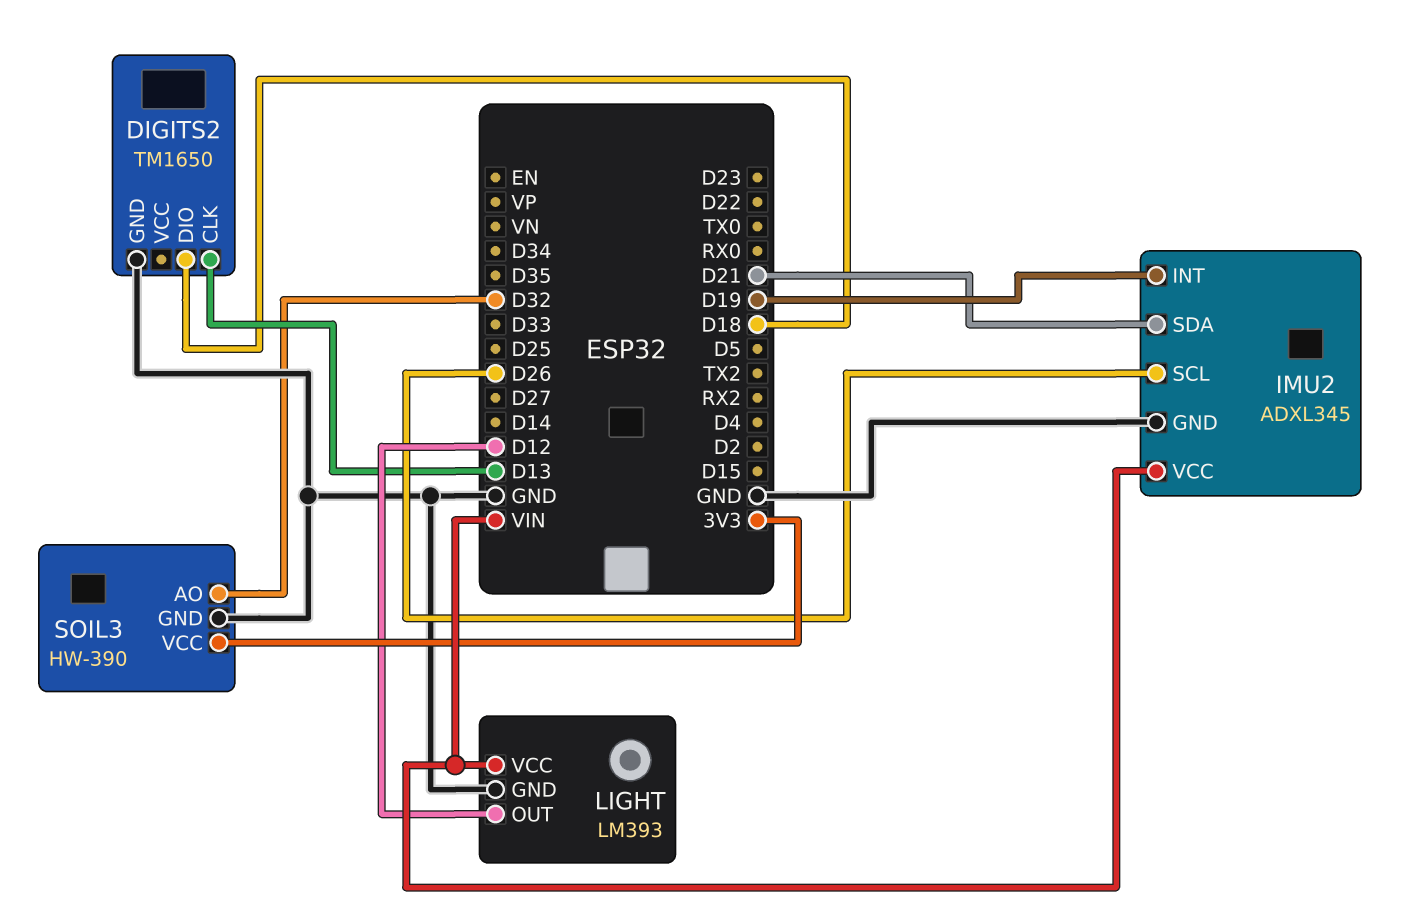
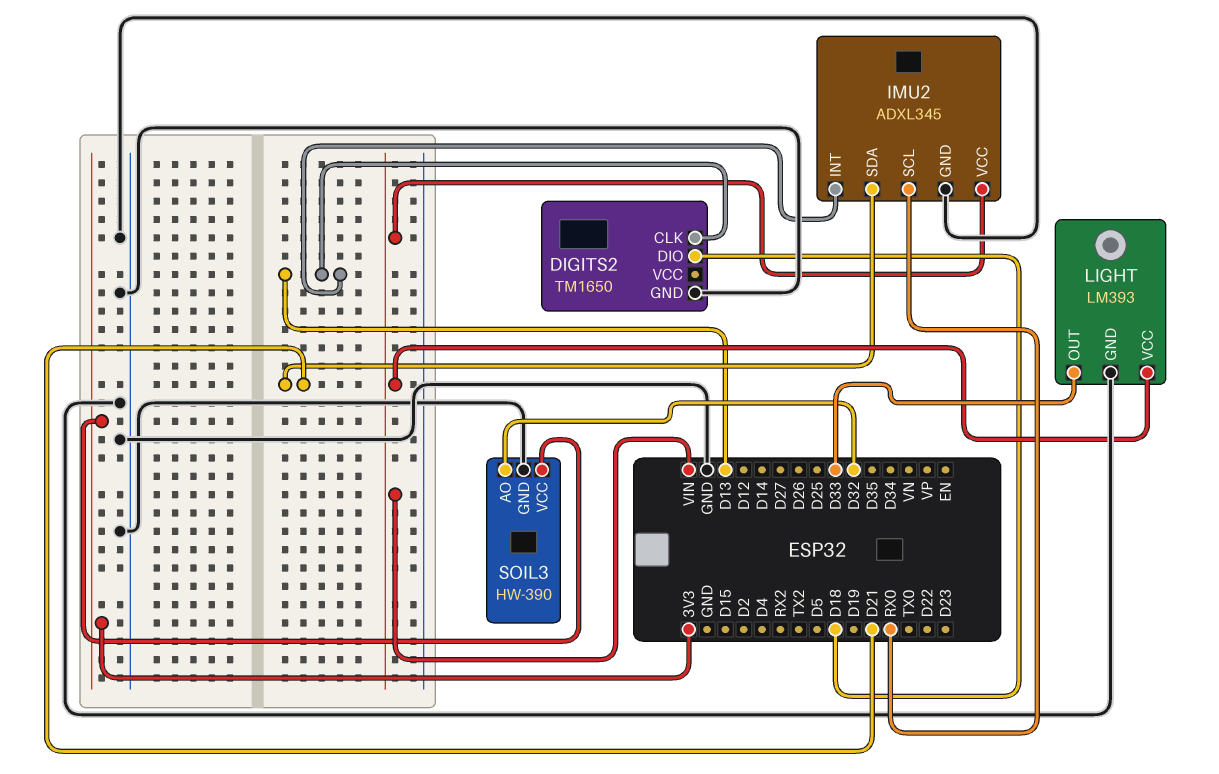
IMU2 pin INT: D19 -> D13
IMU2 pin SCL: D26 -> RX0
LIGHT pin OUT: D12 -> D33

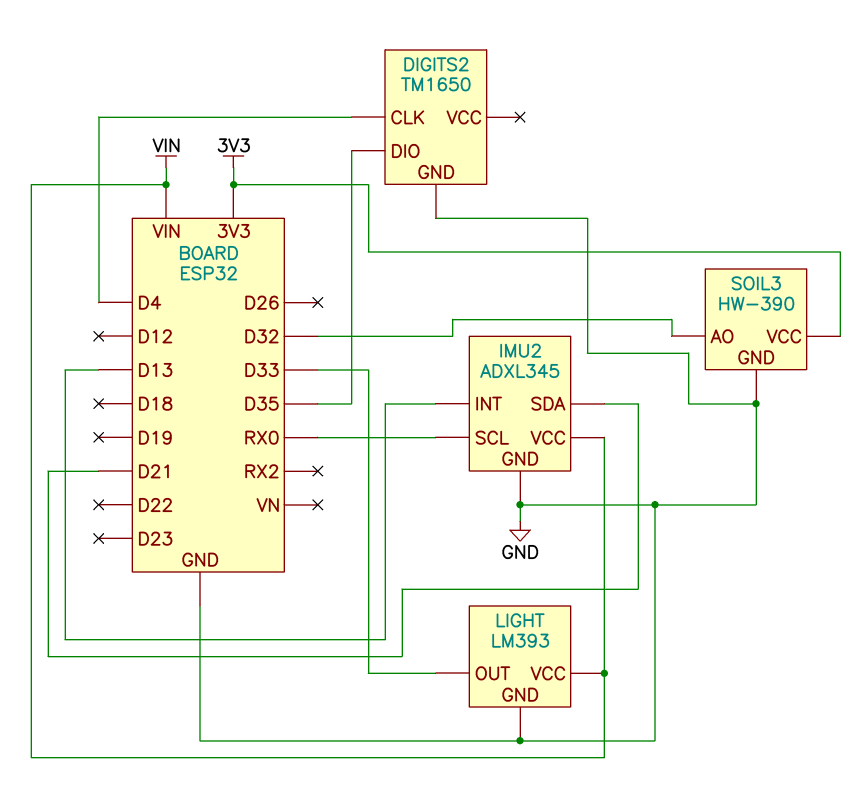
DIGITS2 pin CLK: D13 -> D4
DIGITS2 pin DIO: D18 -> D35

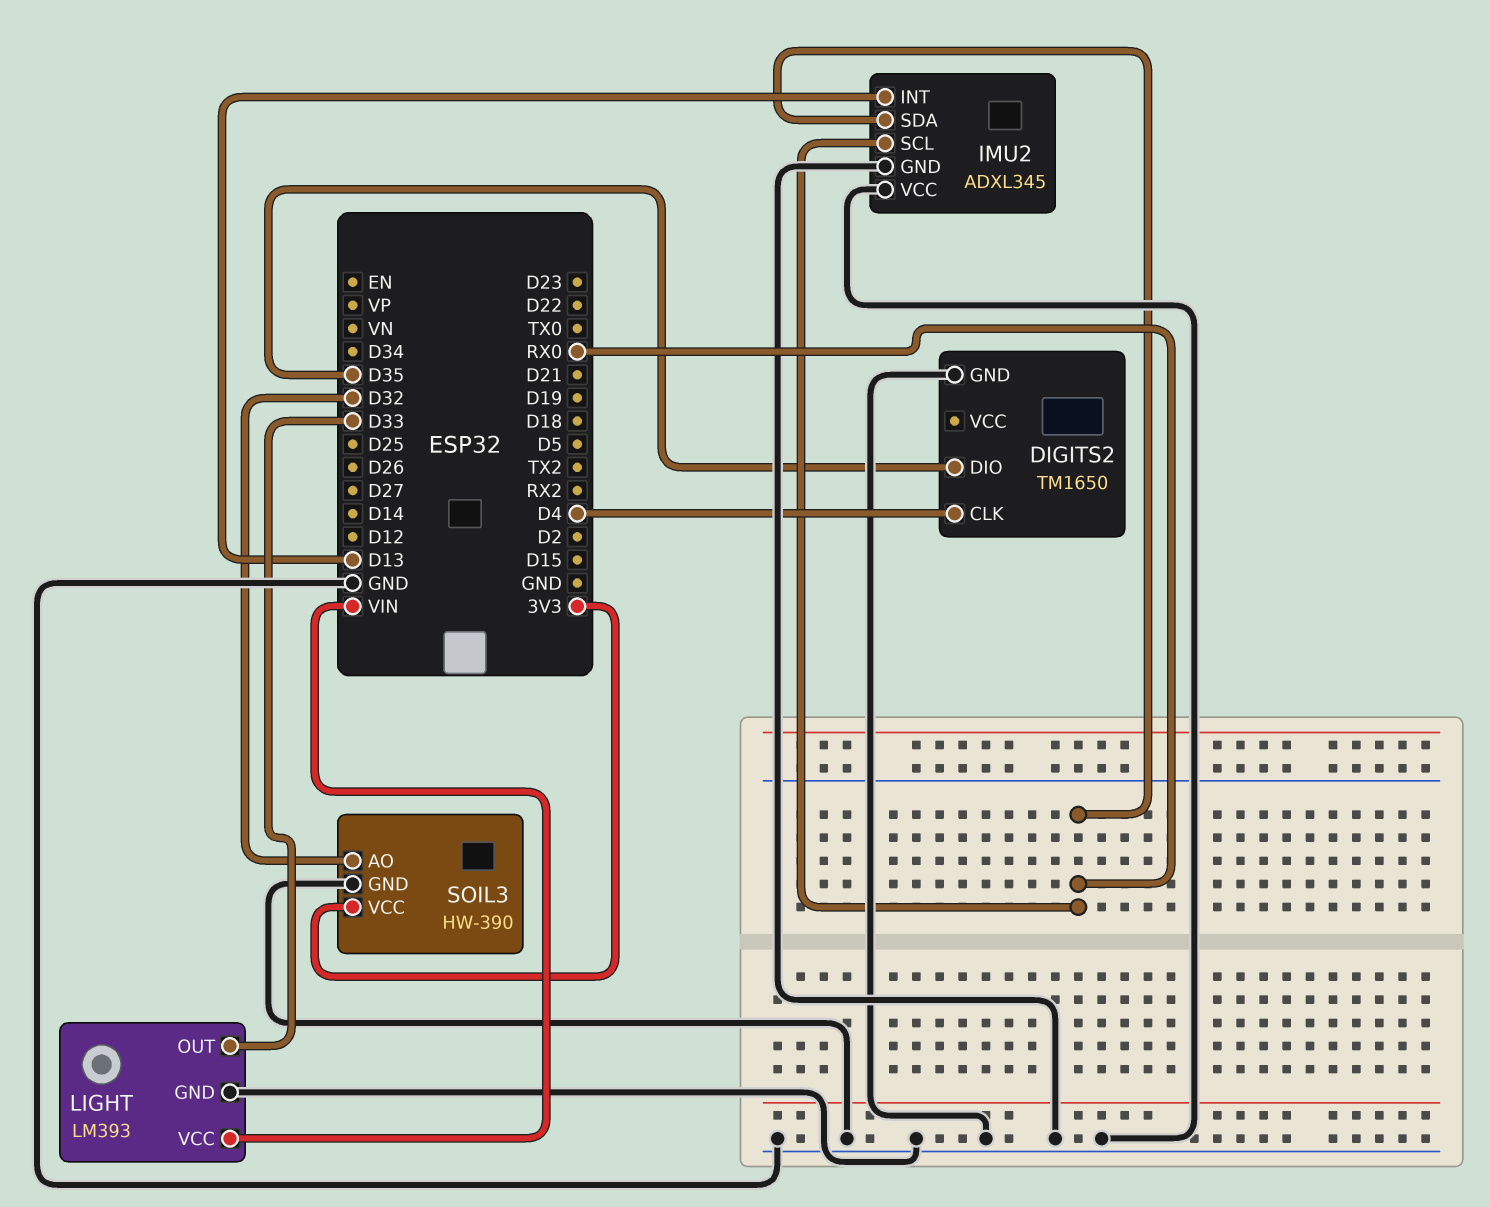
IMU2 pin SDA: D21 -> RX0
IMU2 pin VCC: VIN -> GND

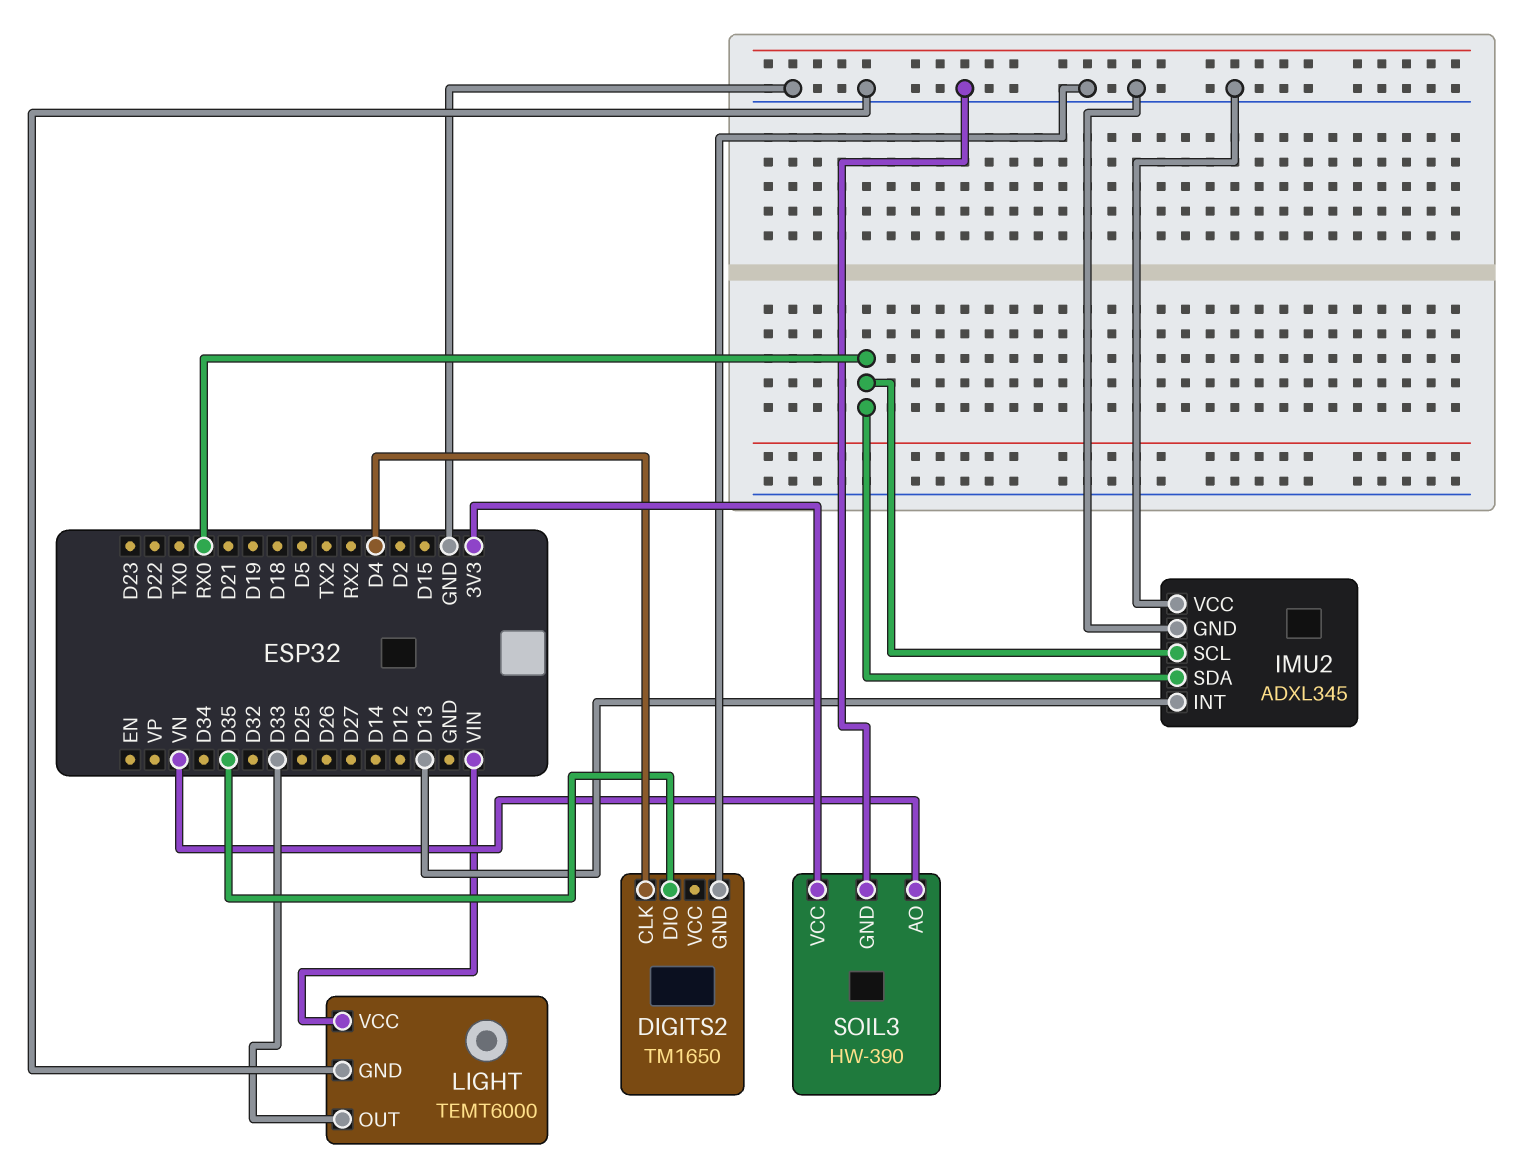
LIGHT: LM393 -> TEMT6000
SOIL3 pin AO: D32 -> VN

